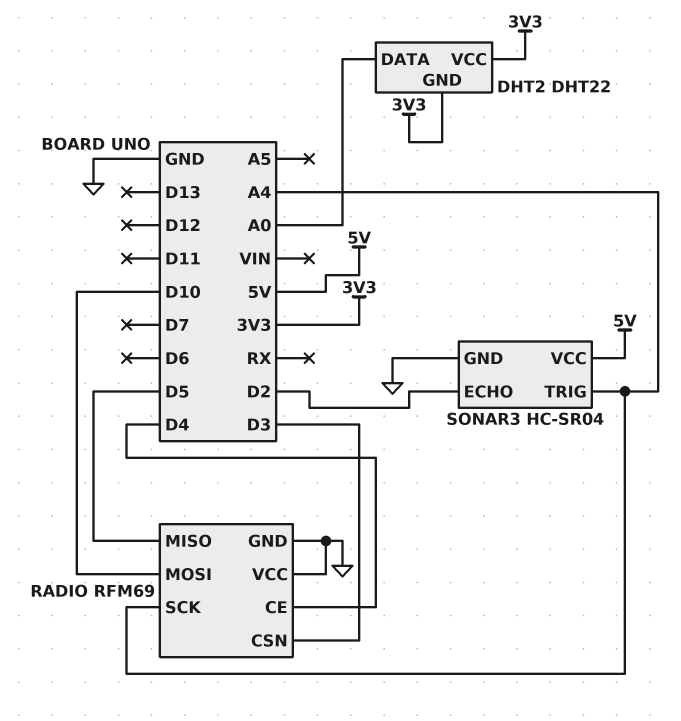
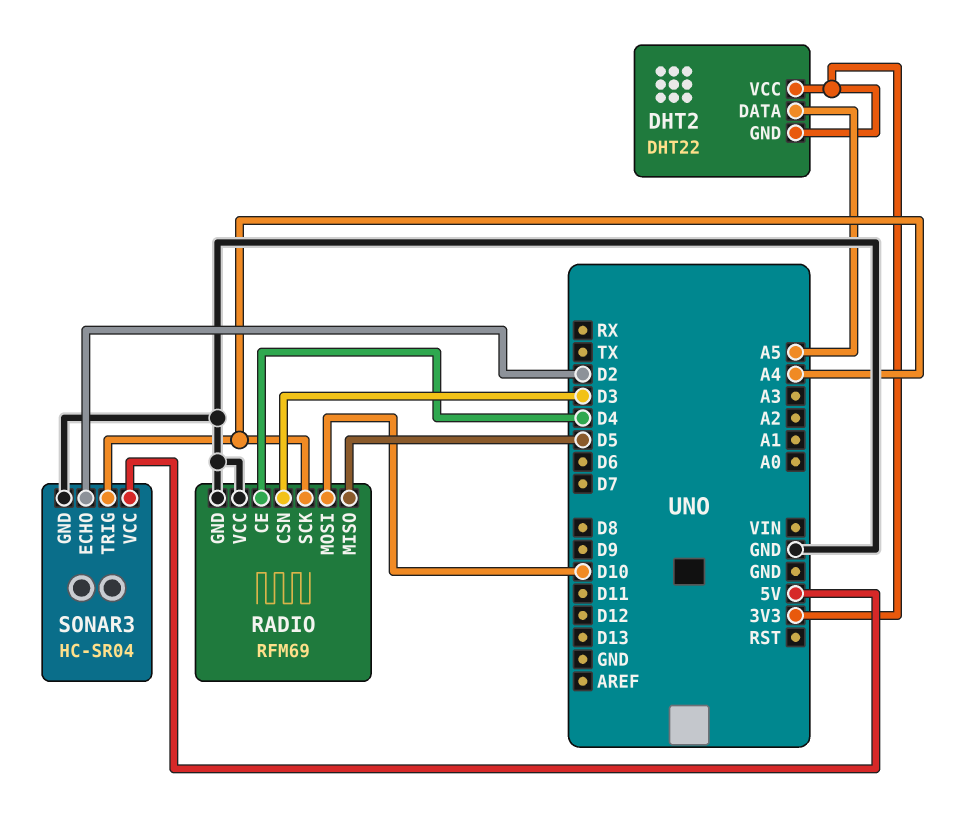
DHT2 pin DATA: A0 -> A5

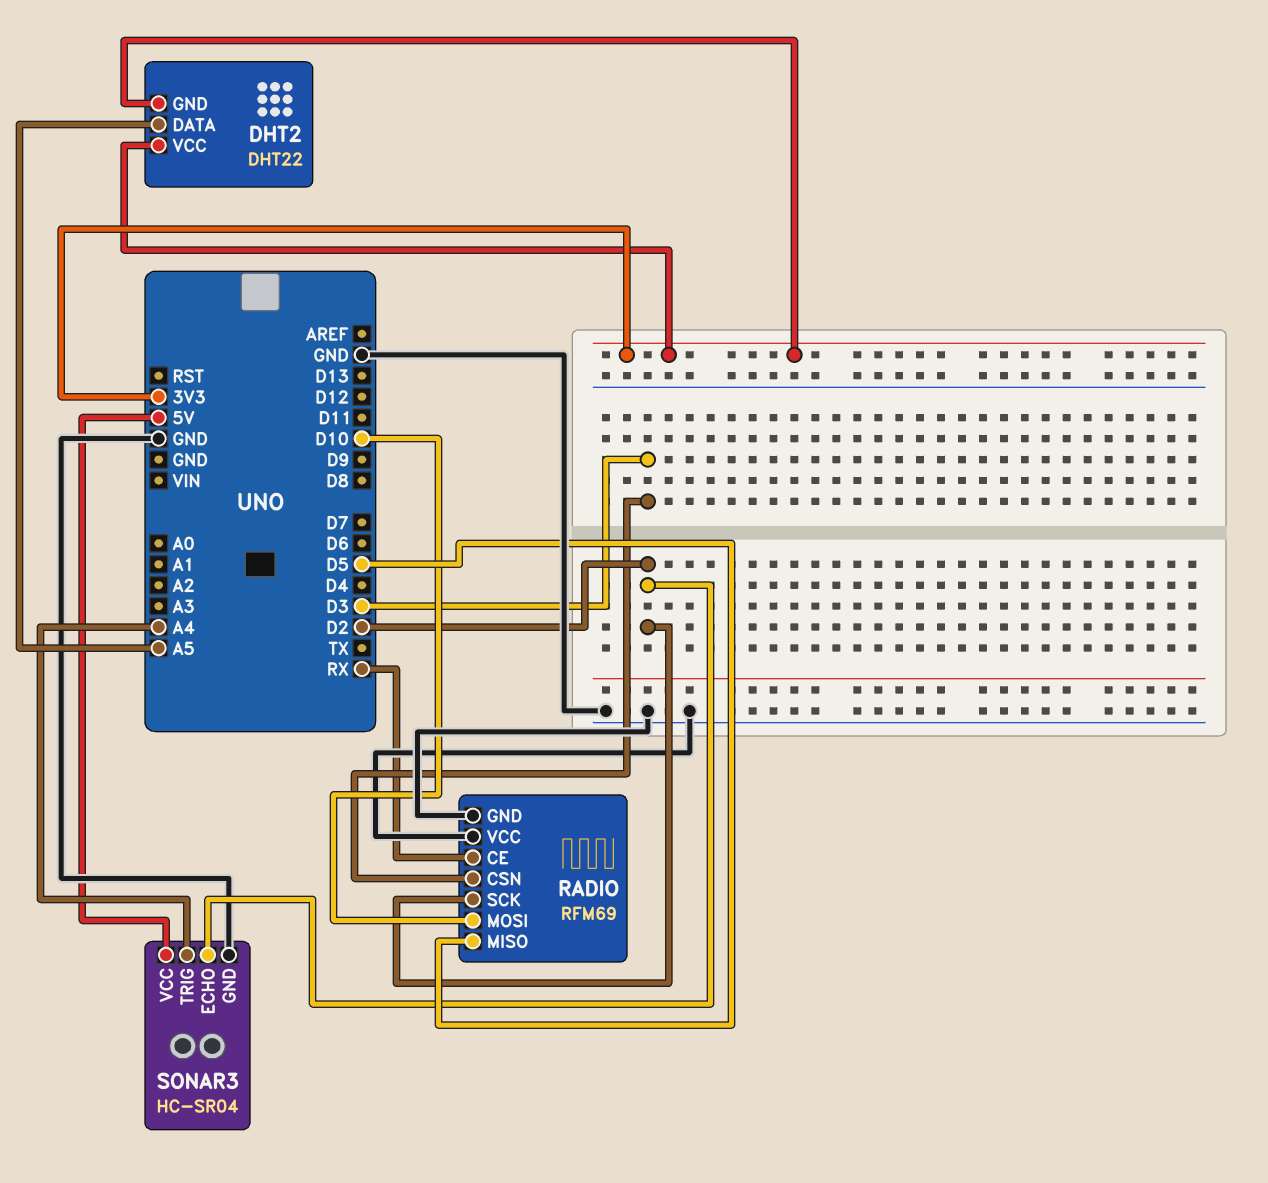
RADIO pin CE: D4 -> RX
RADIO pin SCK: A4 -> D2

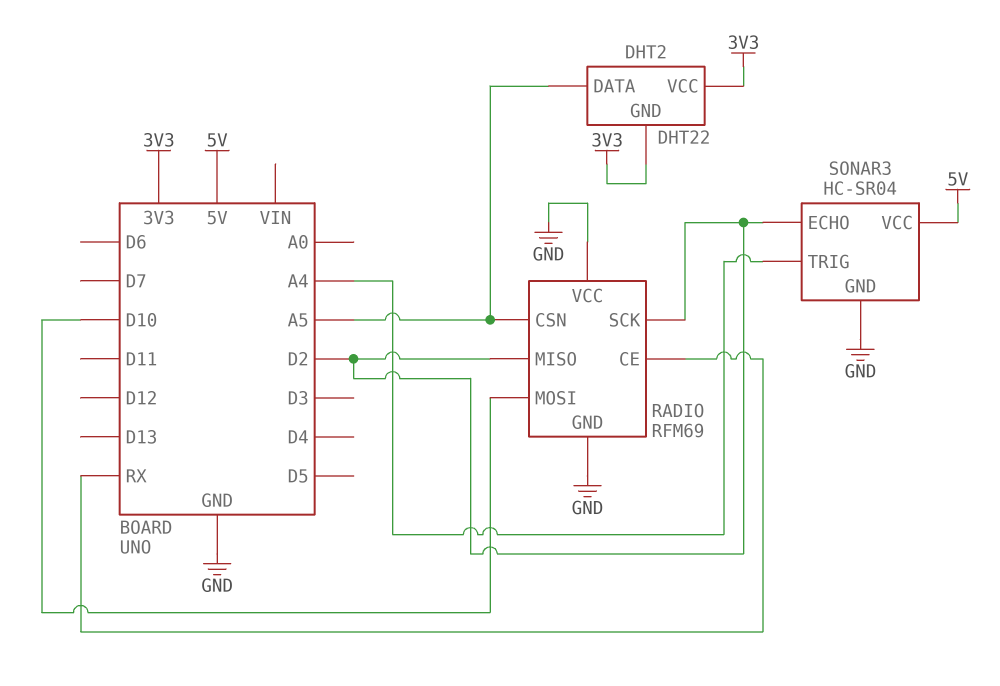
RADIO pin CSN: D3 -> A5
RADIO pin MISO: D5 -> D2

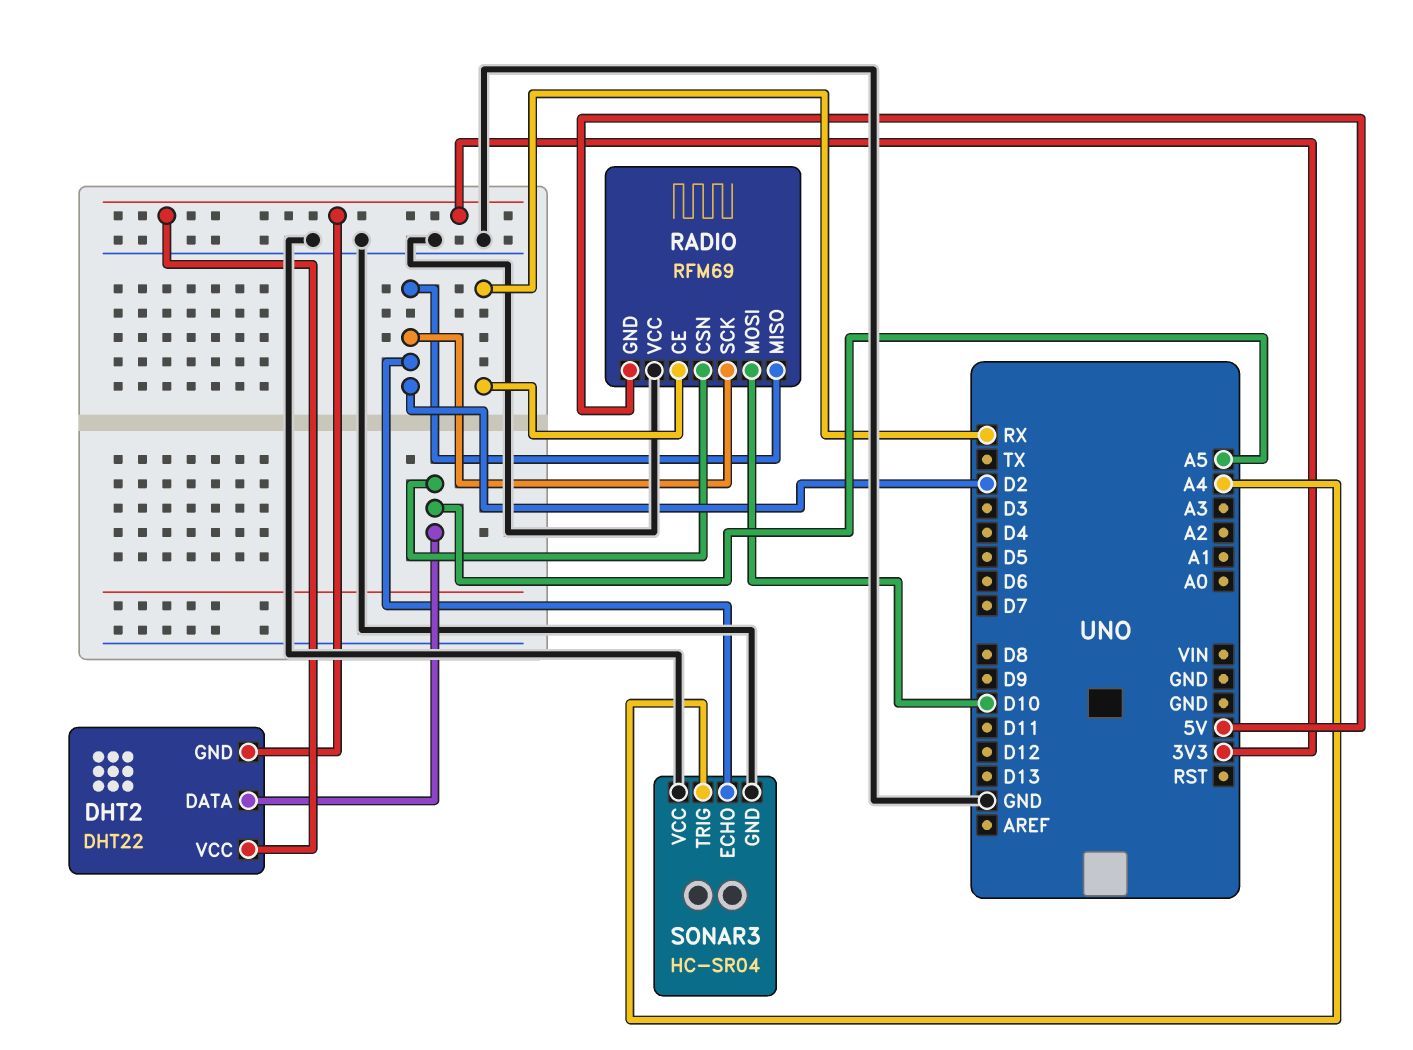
RADIO pin GND: GND -> 5V
SONAR3 pin VCC: 5V -> GND

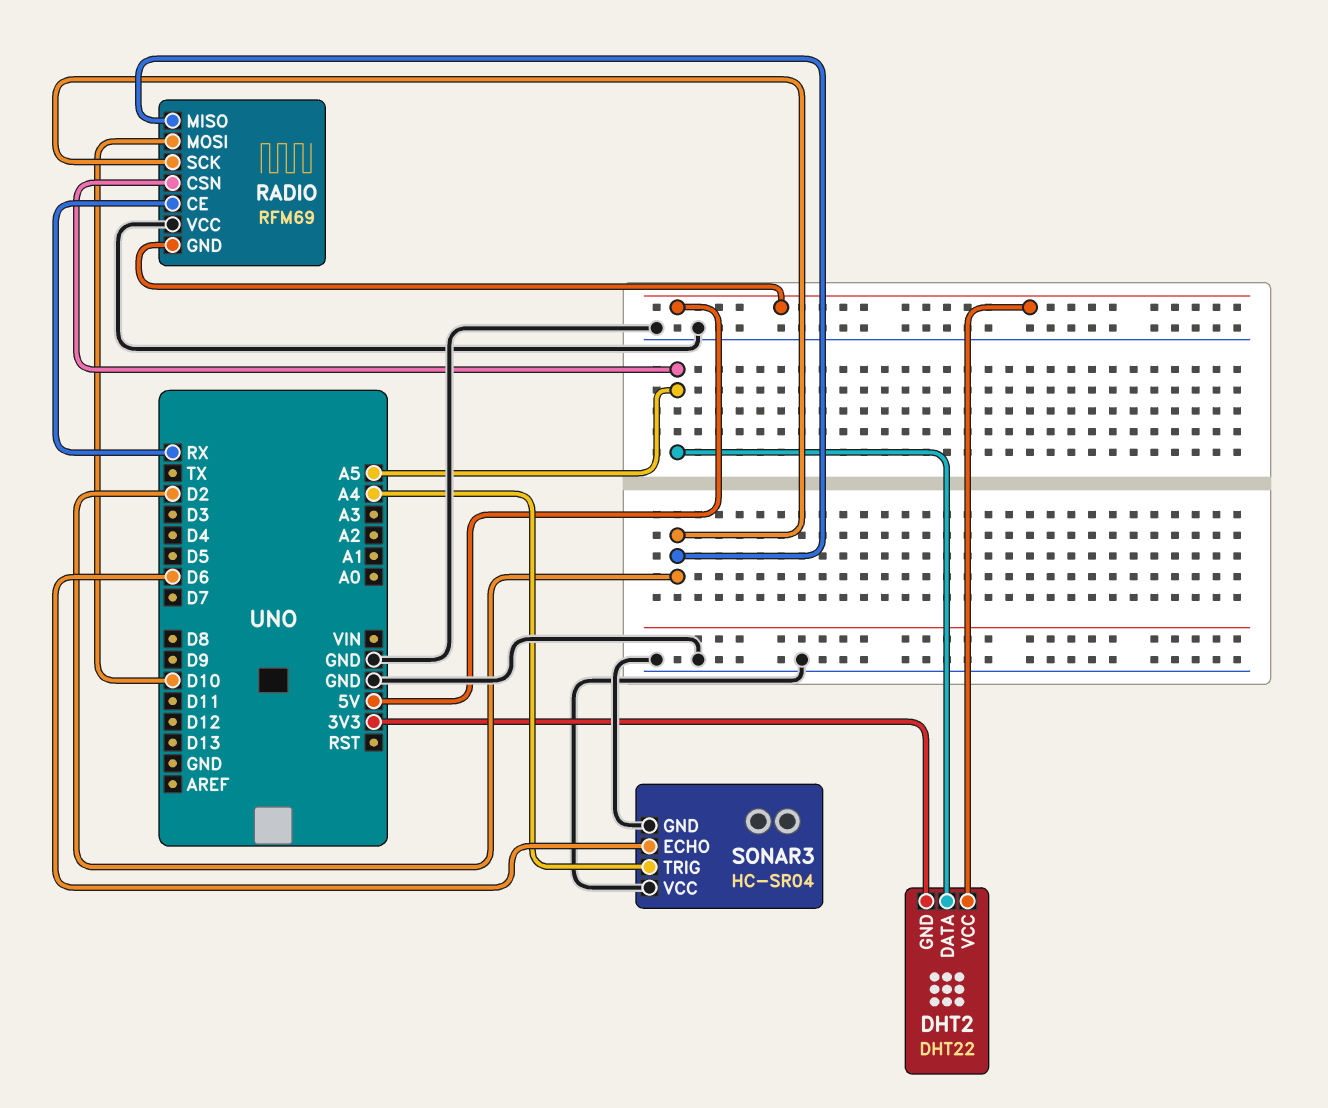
DHT2 pin VCC: 3V3 -> 5V
SONAR3 pin ECHO: D2 -> D6

